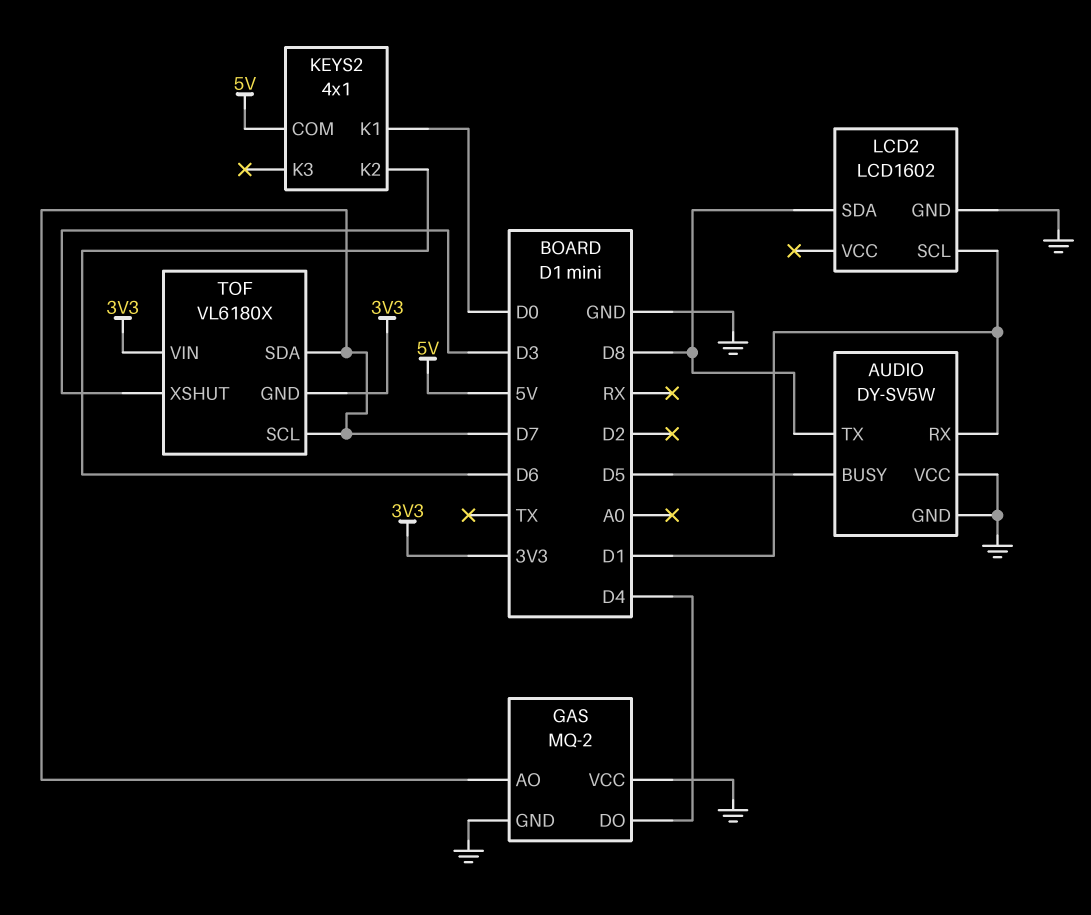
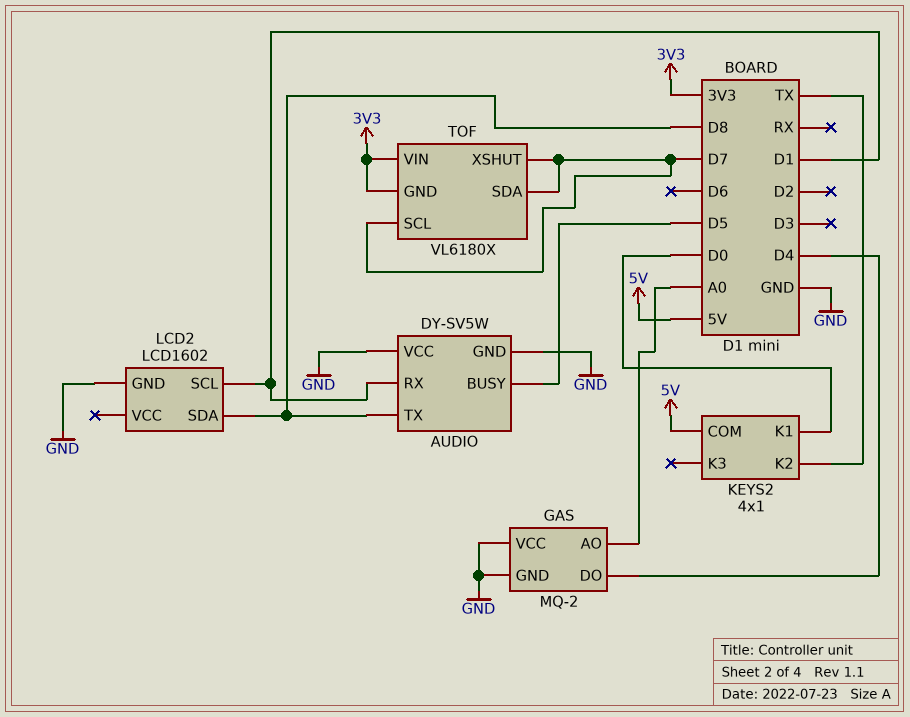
GAS pin AO: D7 -> A0
KEYS2 pin K2: D6 -> TX
TOF pin XSHUT: D3 -> D7

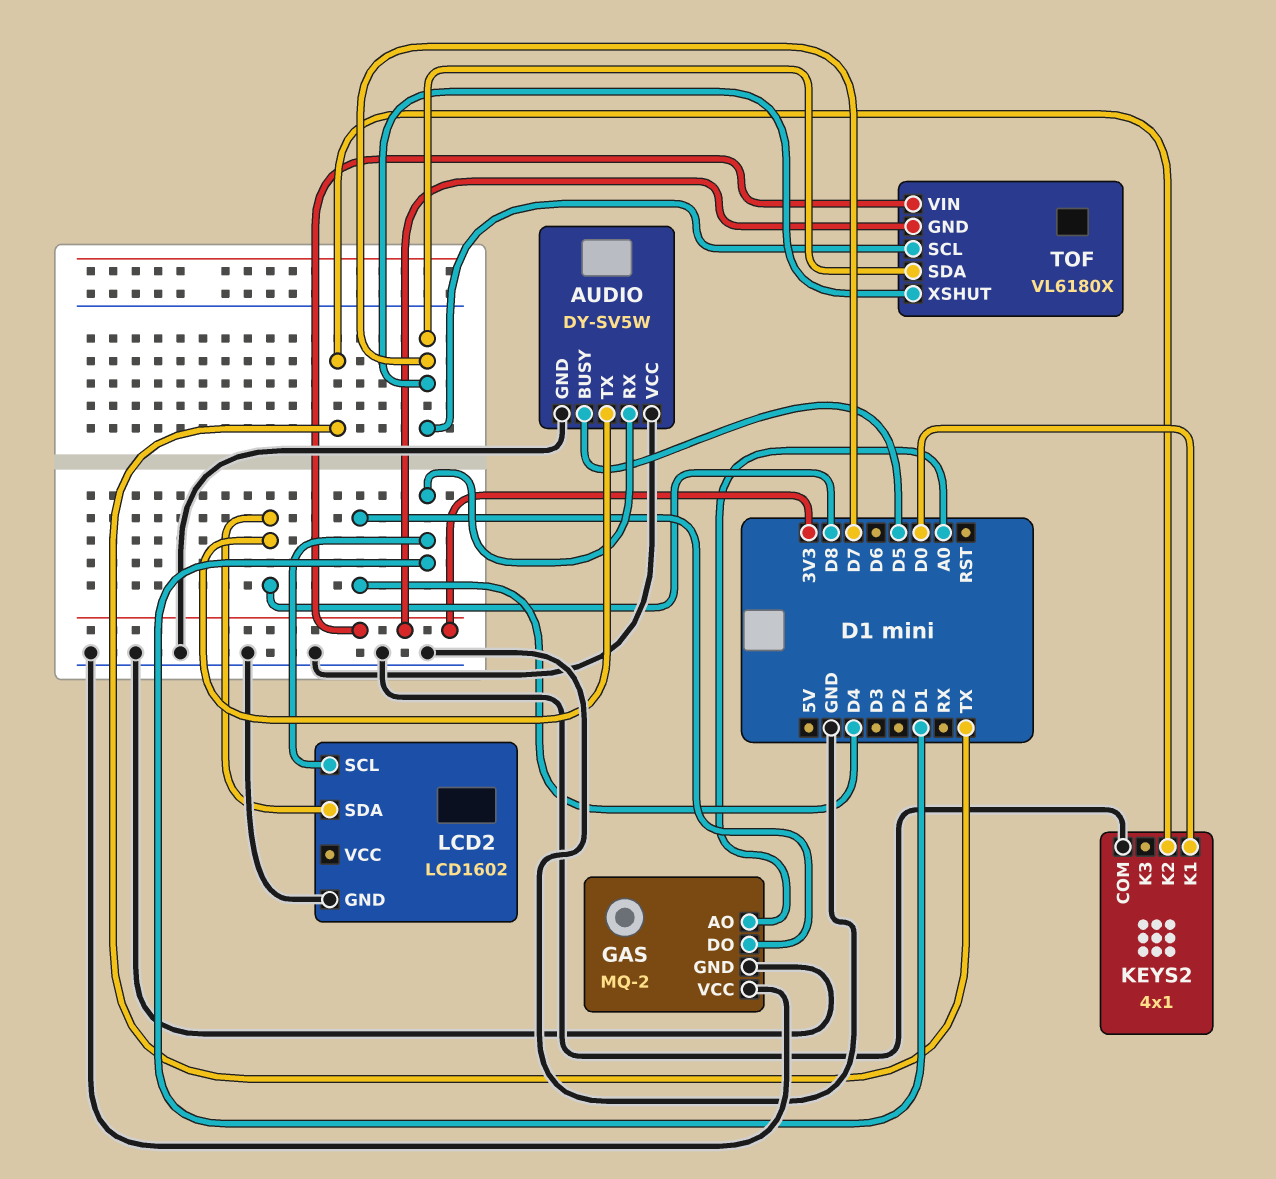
KEYS2 pin COM: 5V -> GND

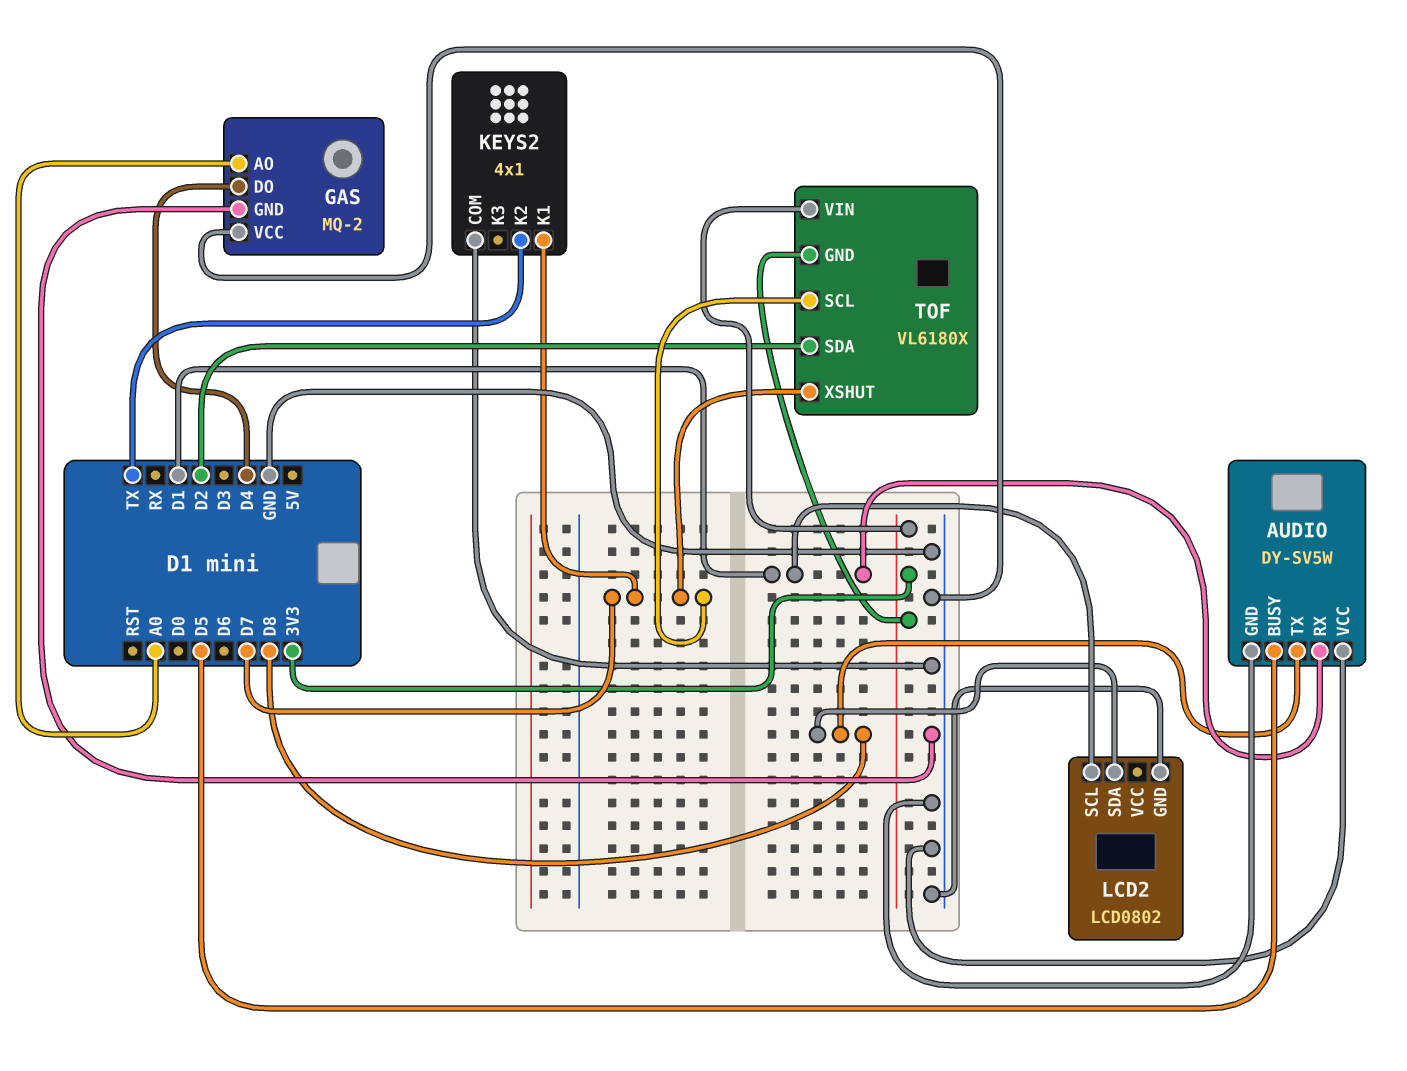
KEYS2 pin K1: D0 -> D7
LCD2: LCD1602 -> LCD0802
TOF pin SDA: D7 -> D2

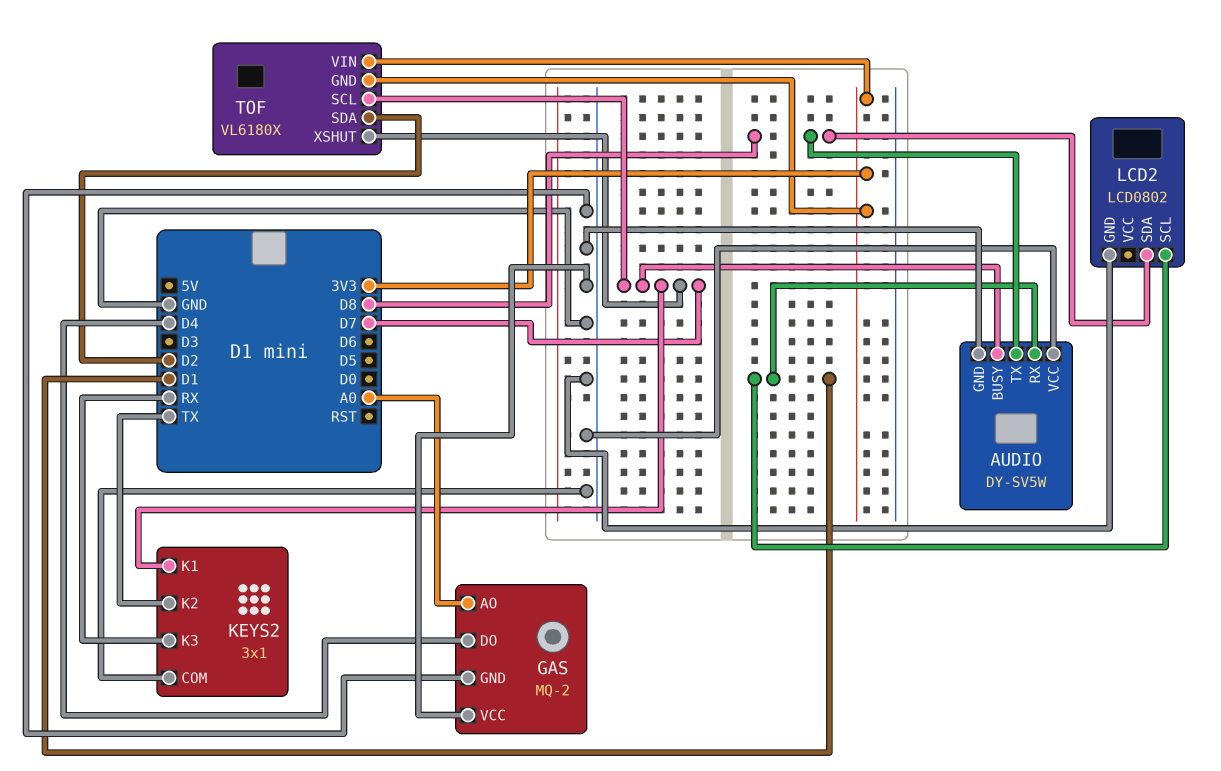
AUDIO pin BUSY: D5 -> D7
KEYS2: 4x1 -> 3x1
KEYS2 pin K3: none -> RX

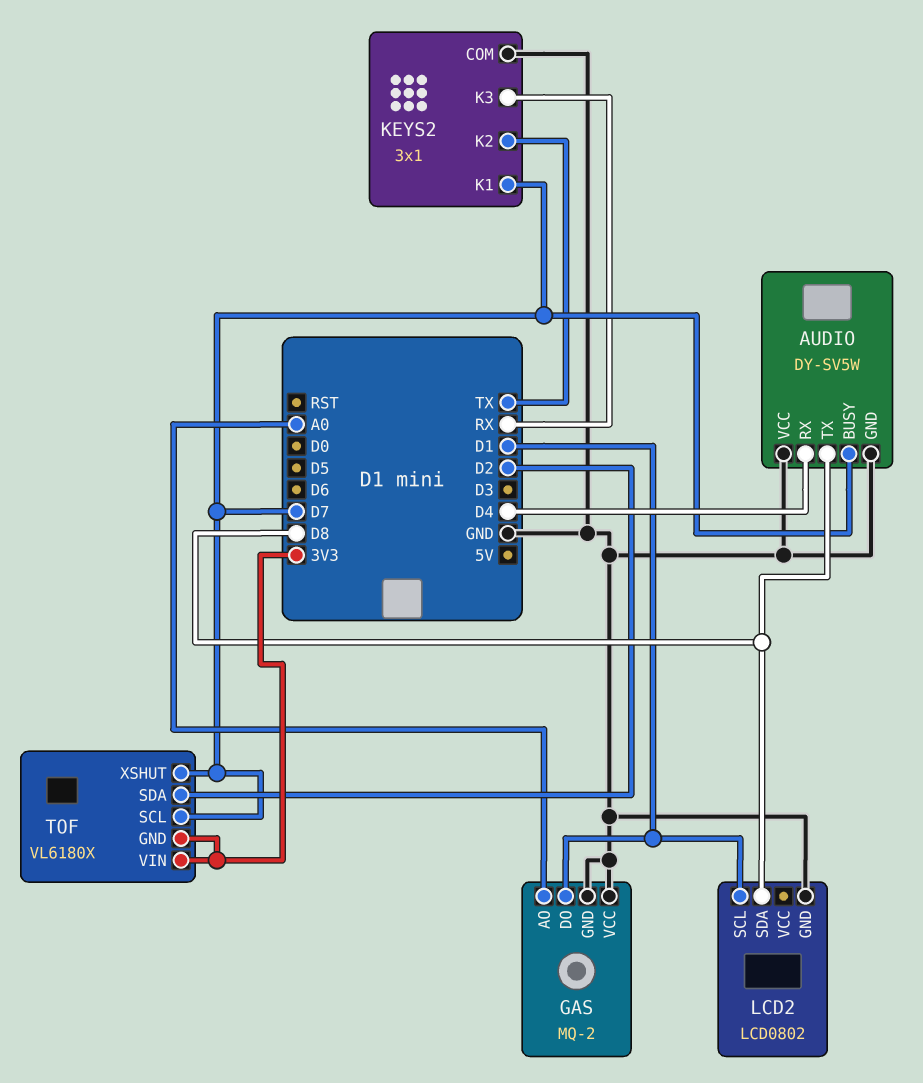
AUDIO pin RX: D1 -> D4
GAS pin DO: D4 -> D1

